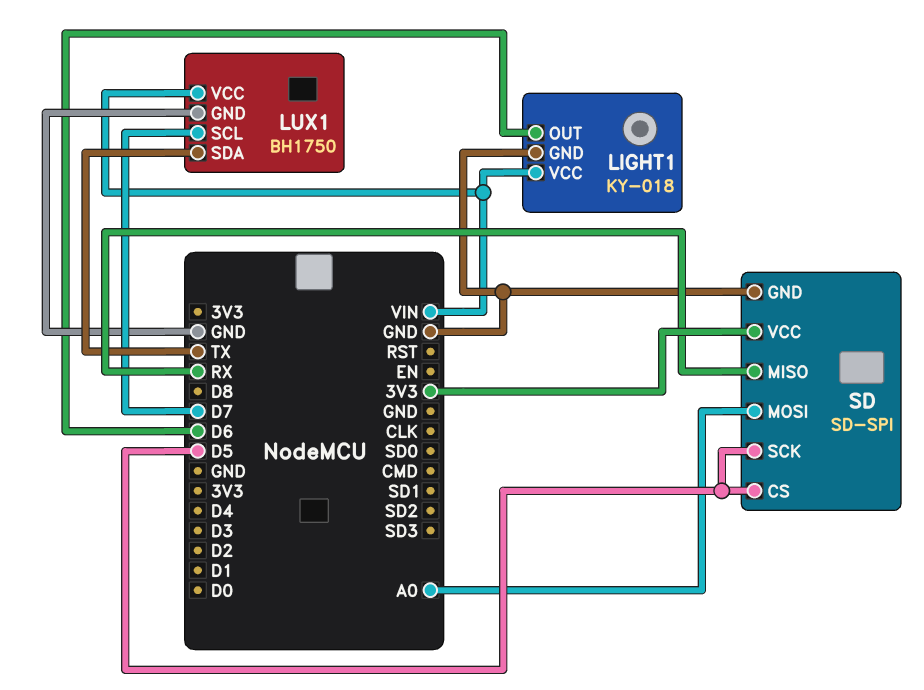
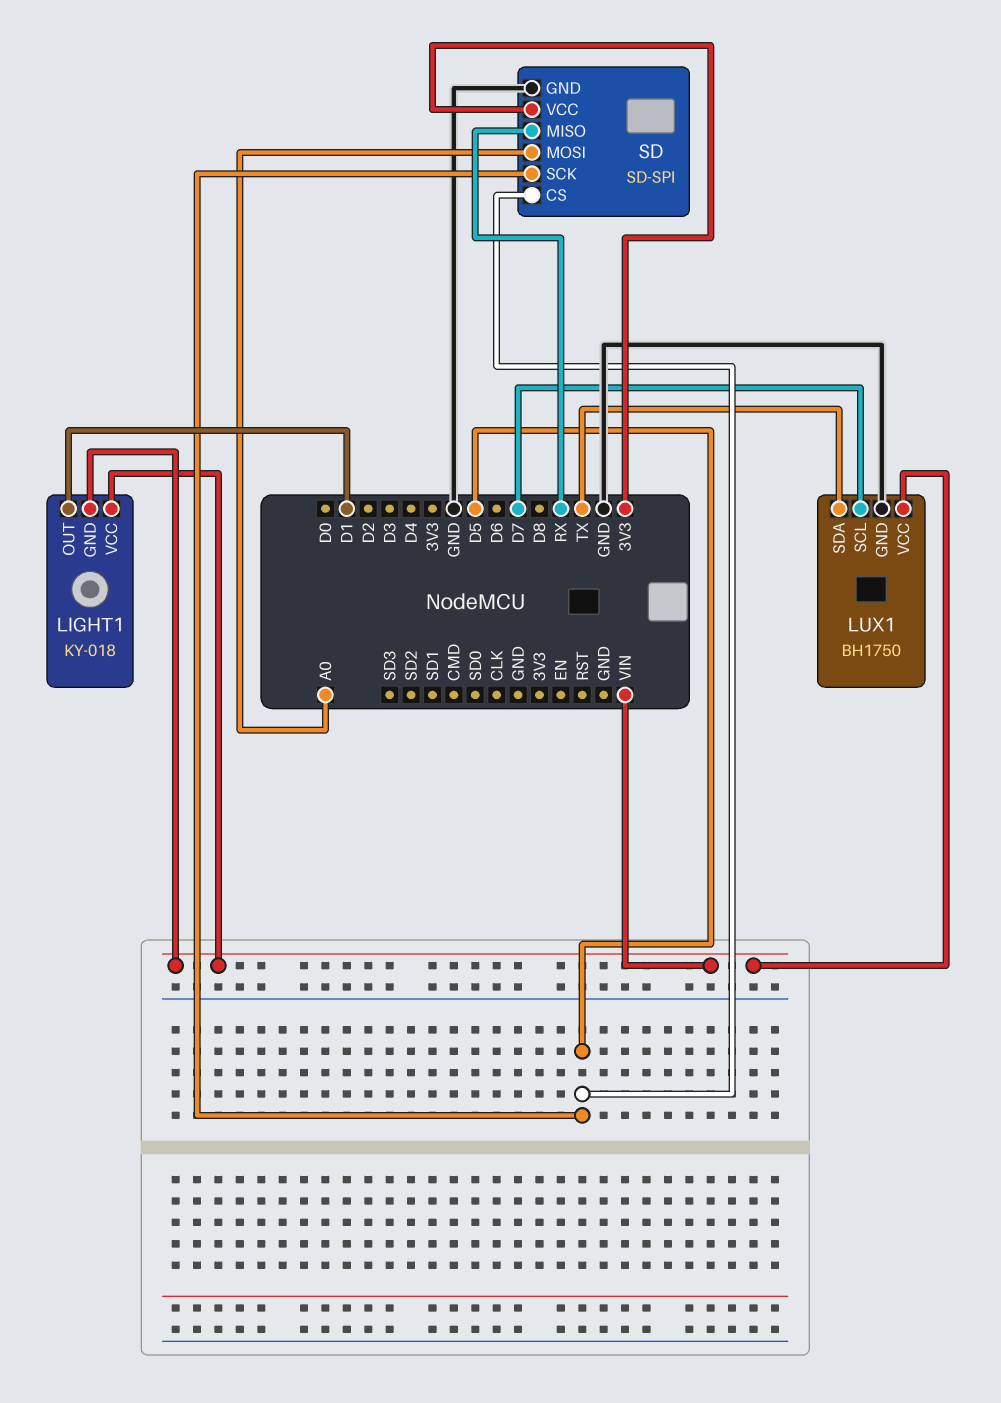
LIGHT1 pin GND: GND -> VIN
LIGHT1 pin OUT: D6 -> D1

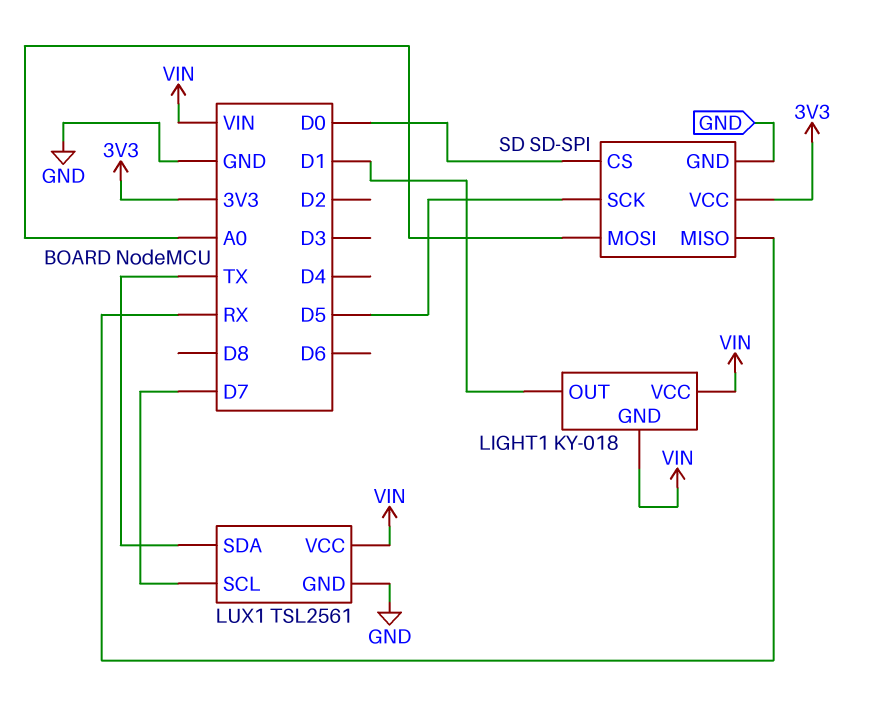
LUX1: BH1750 -> TSL2561
SD pin CS: D5 -> D0

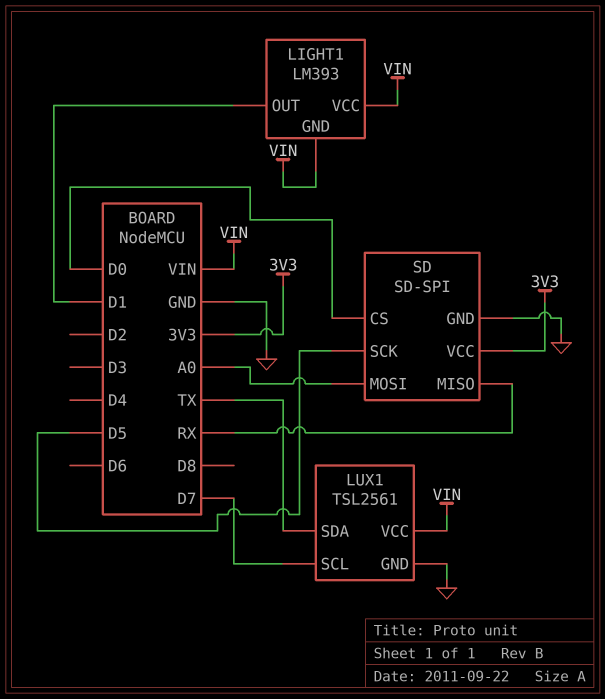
LIGHT1: KY-018 -> LM393

